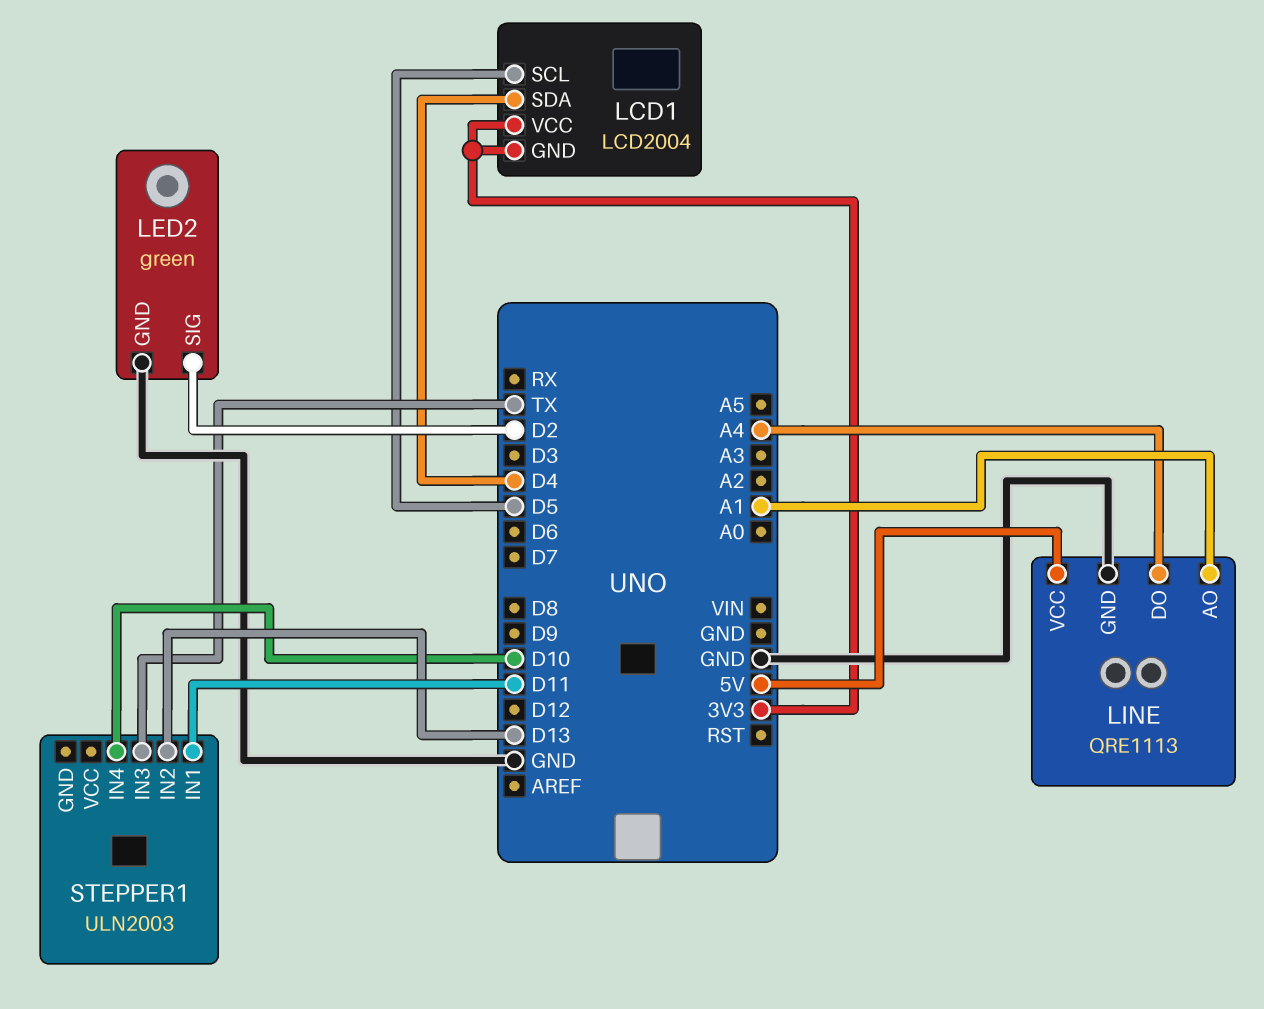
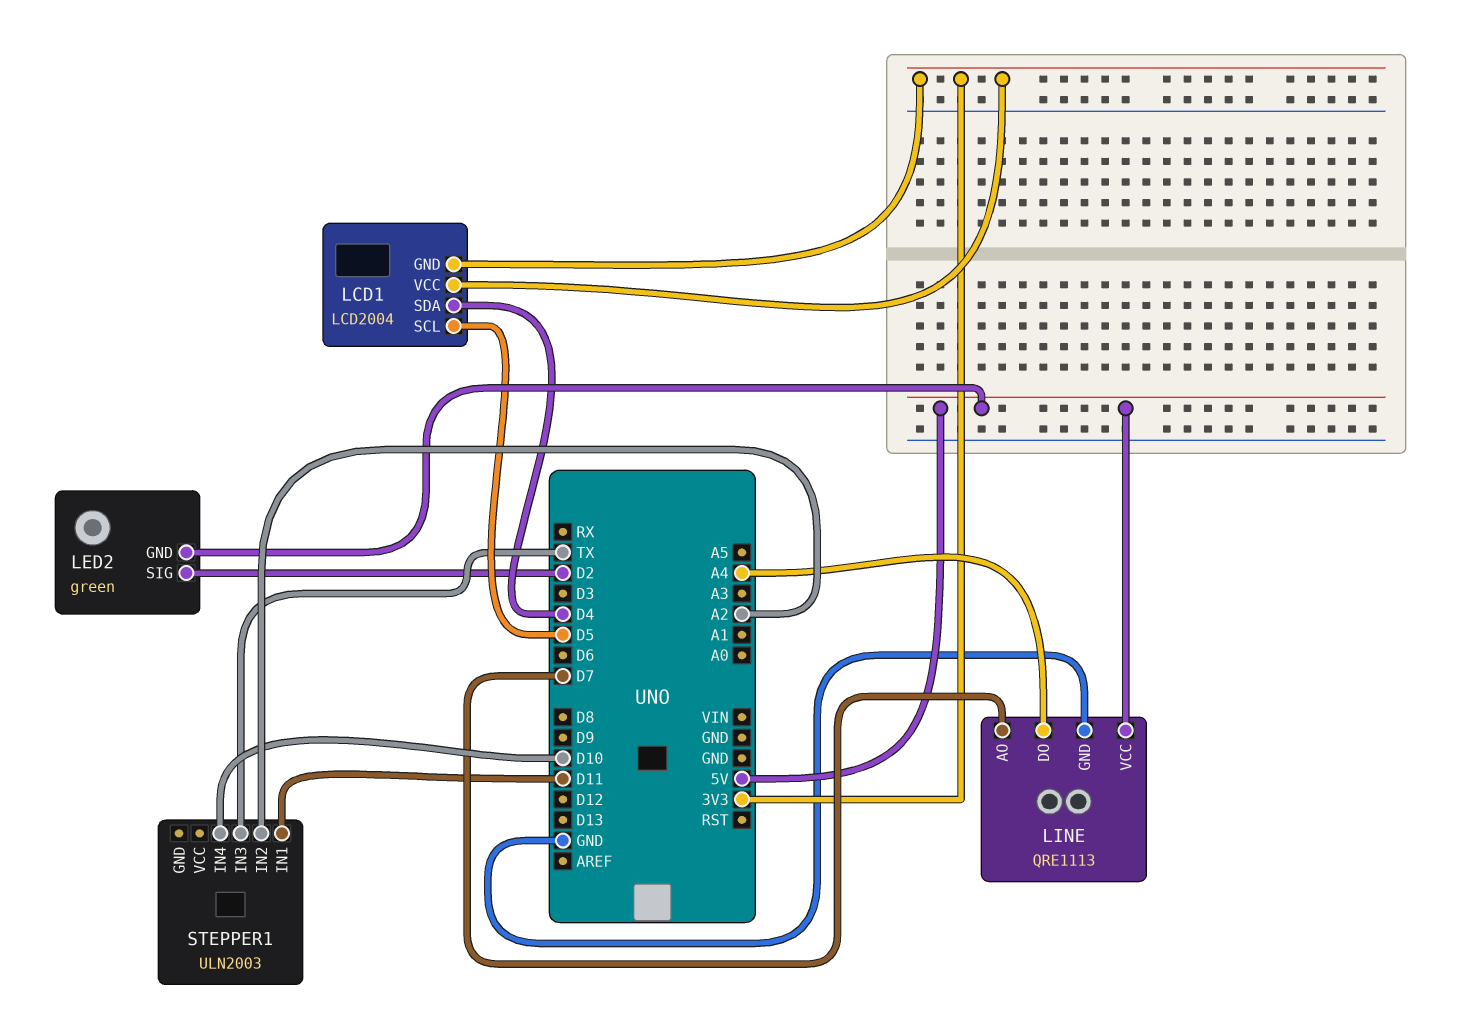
LED2 pin GND: GND -> 5V
LINE pin AO: A1 -> D7
STEPPER1 pin IN2: D13 -> A2

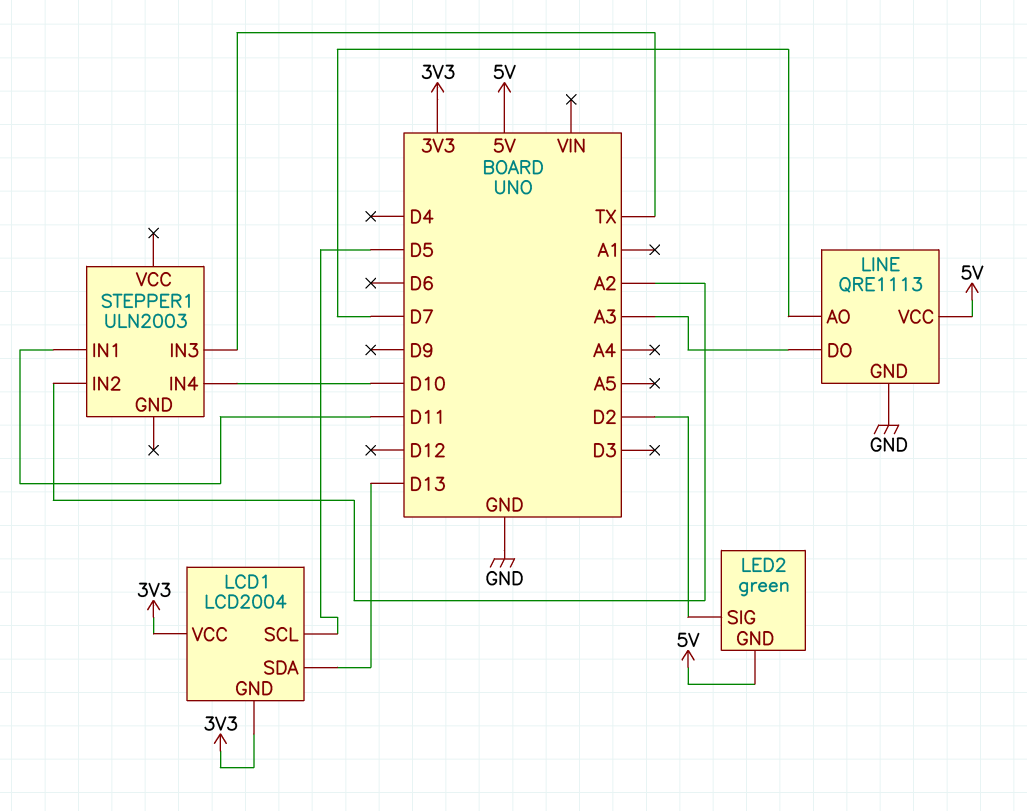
LCD1 pin SDA: D4 -> D13
LINE pin DO: A4 -> A3

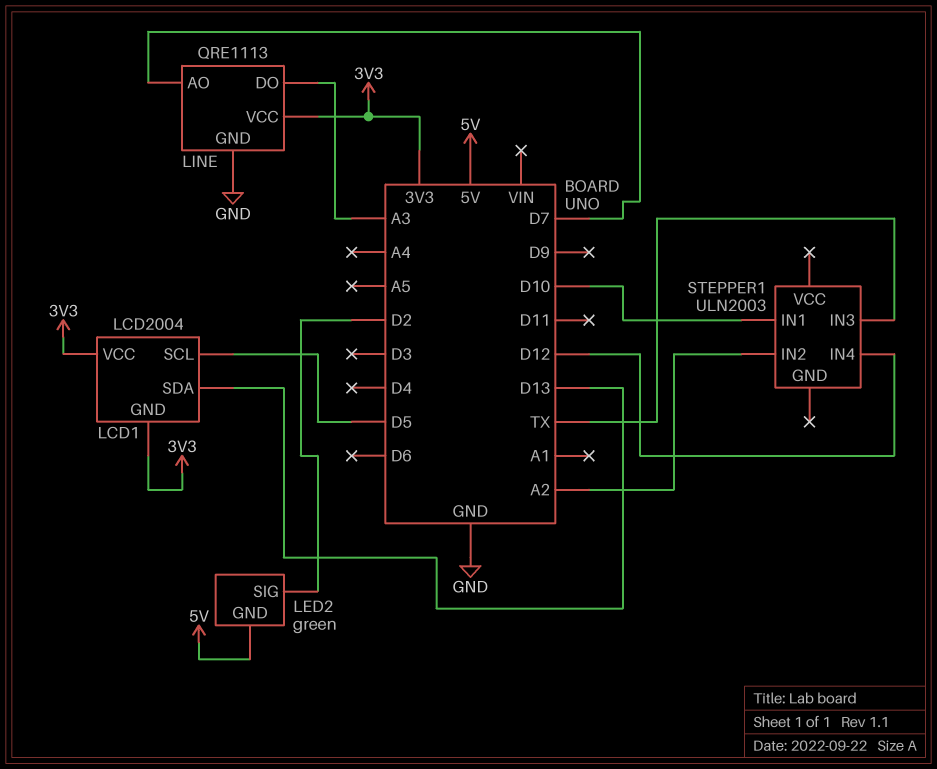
LINE pin VCC: 5V -> 3V3
STEPPER1 pin IN1: D11 -> D10
STEPPER1 pin IN4: D10 -> D12

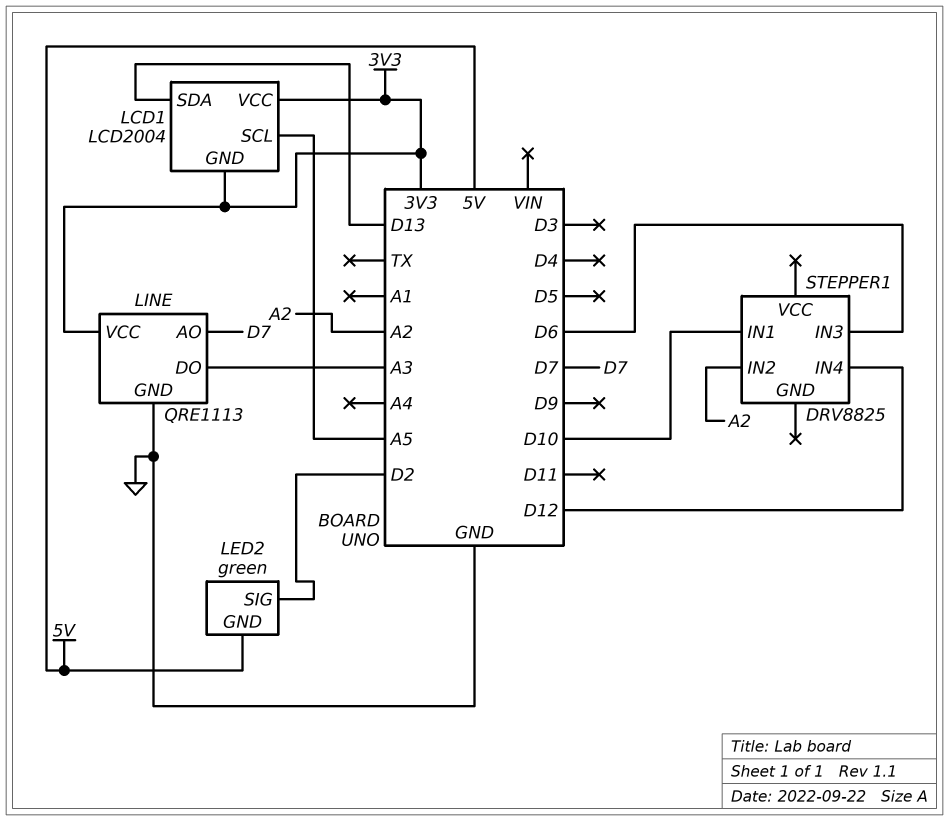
LCD1 pin SCL: D5 -> A5
STEPPER1: ULN2003 -> DRV8825
STEPPER1 pin IN3: TX -> D6

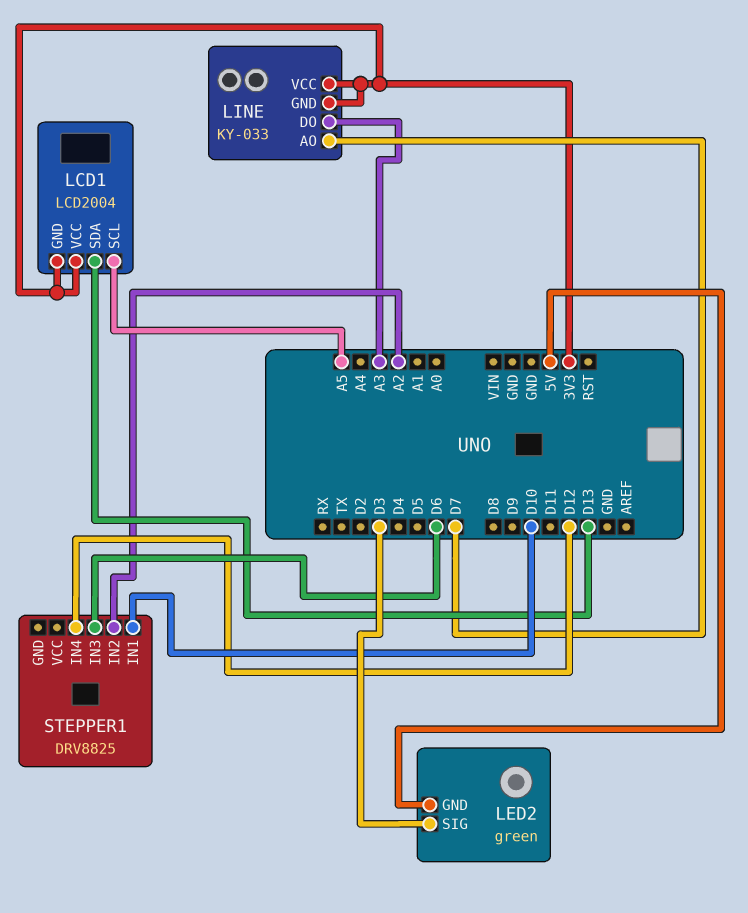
LED2 pin SIG: D2 -> D3
LINE: QRE1113 -> KY-033
LINE pin GND: GND -> 3V3

